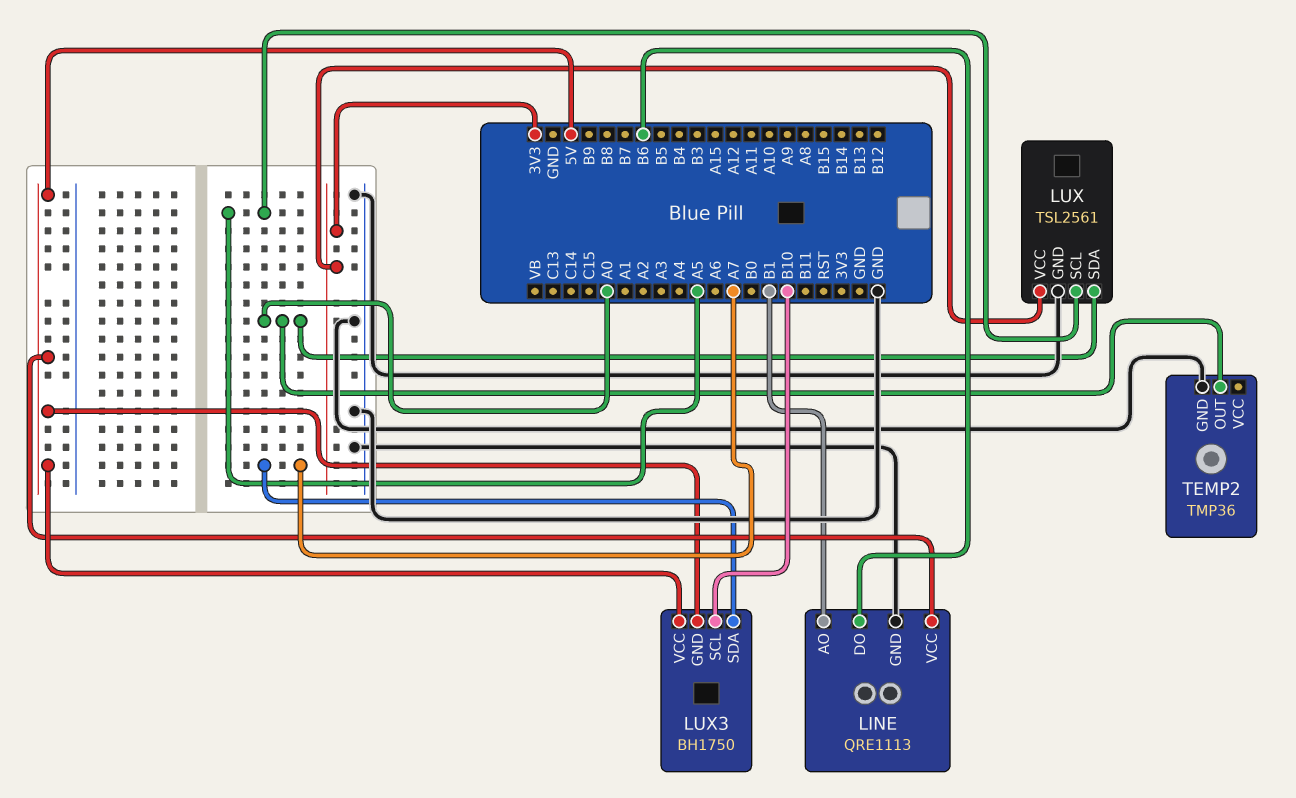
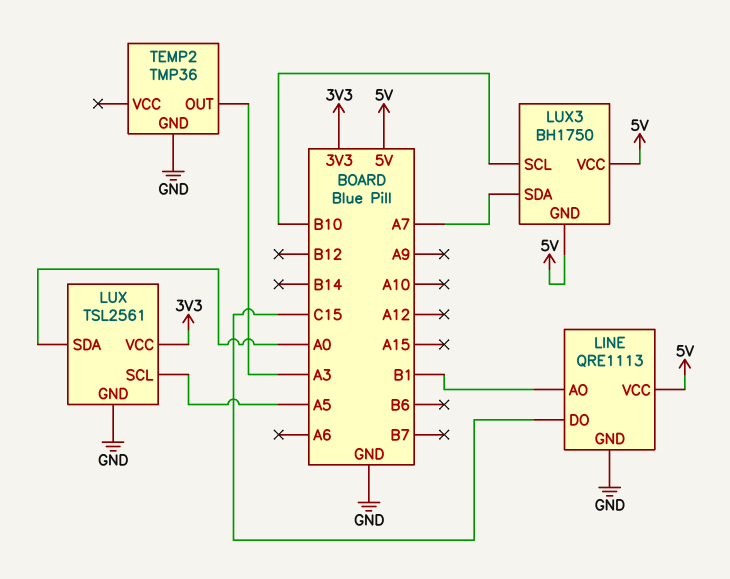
LINE pin DO: B6 -> C15
TEMP2 pin OUT: A0 -> A3

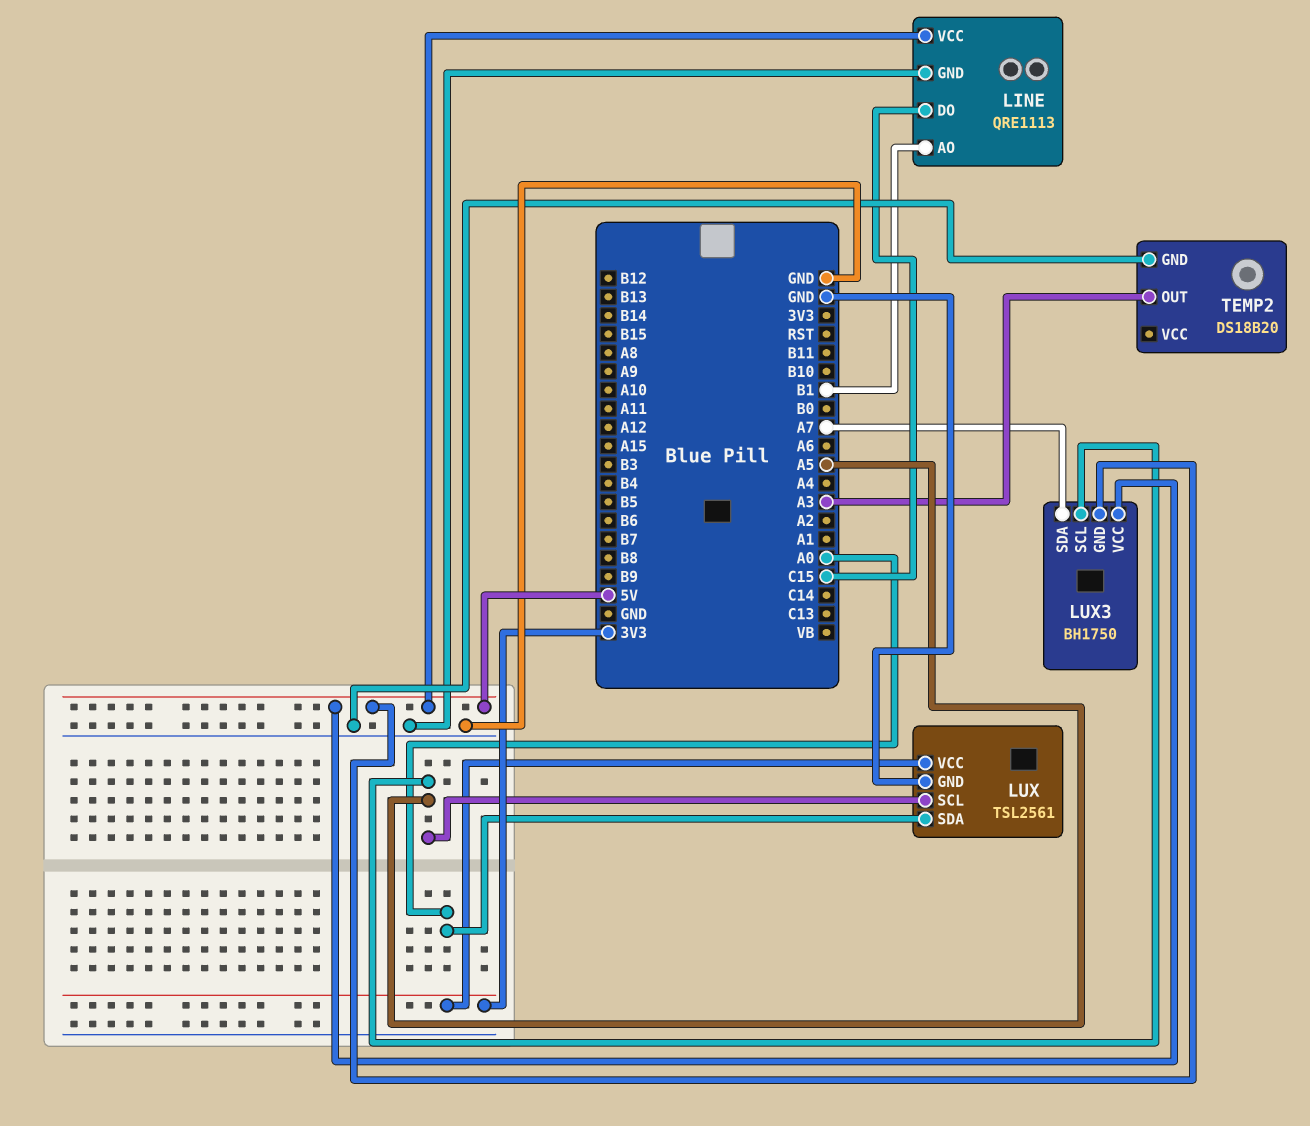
LUX3 pin SCL: B10 -> A5
TEMP2: TMP36 -> DS18B20

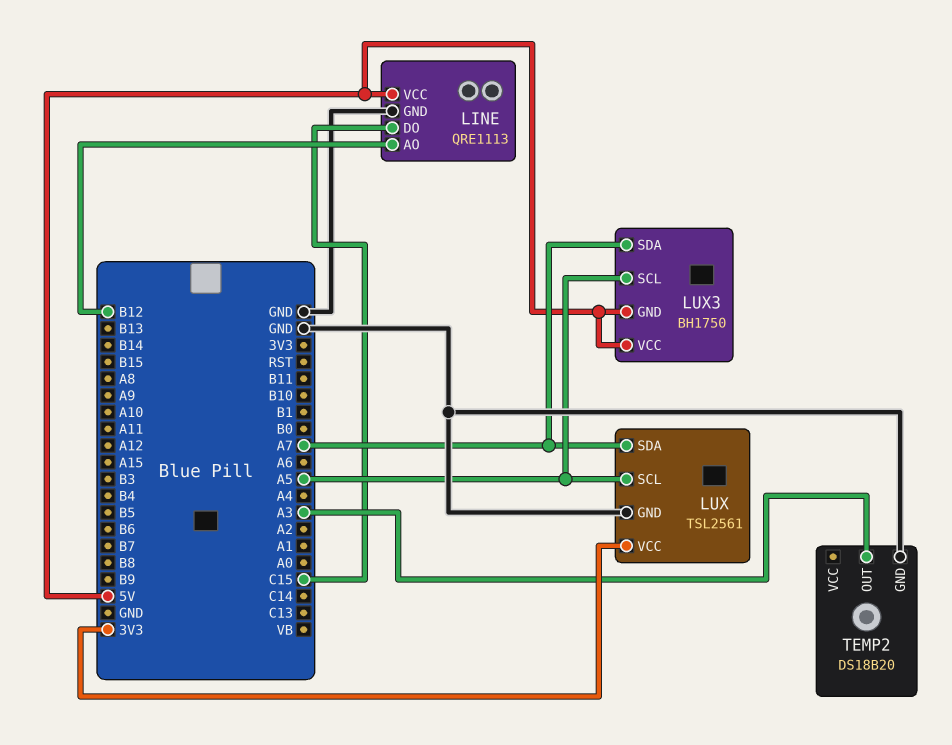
LINE pin AO: B1 -> B12
LUX pin SDA: A0 -> A7

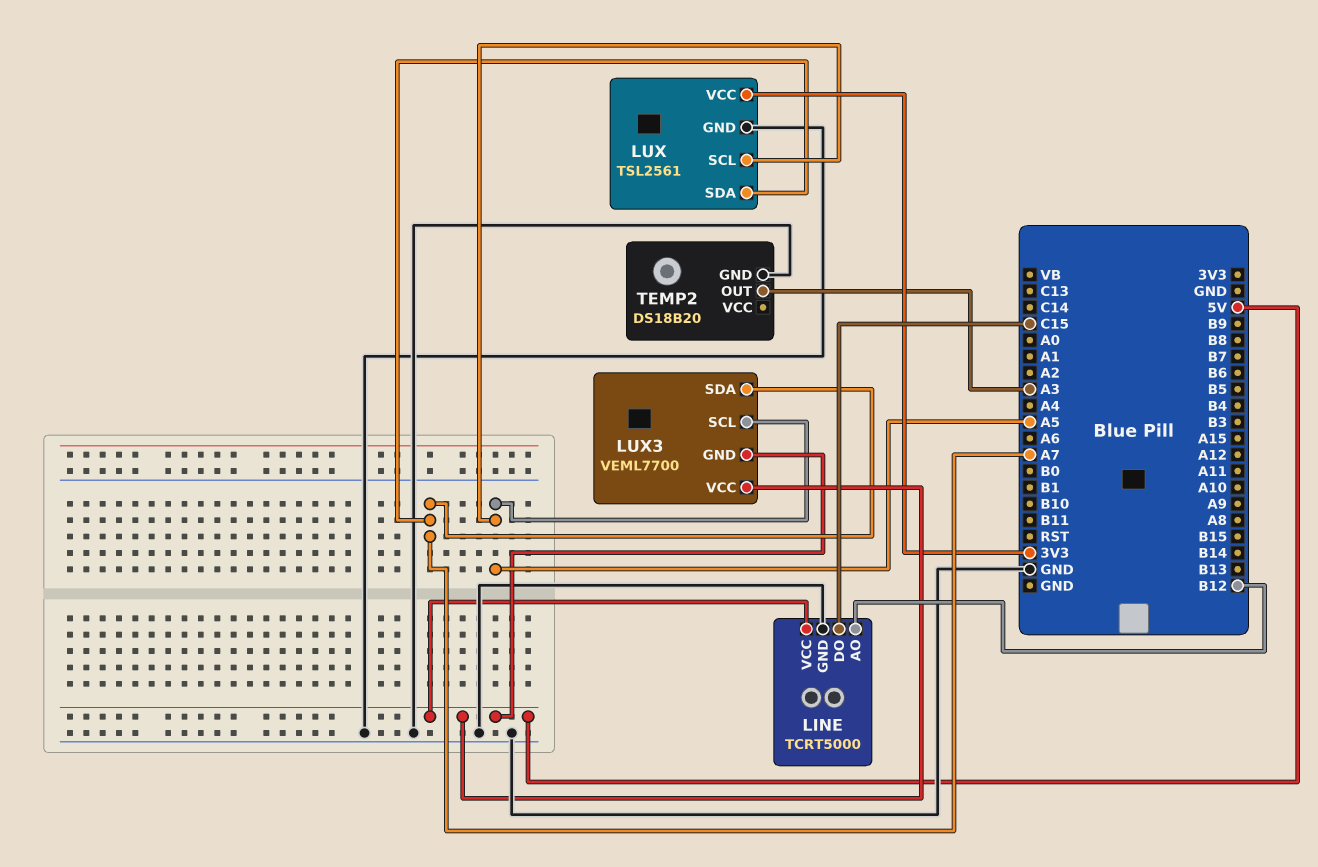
LINE: QRE1113 -> TCRT5000
LUX3: BH1750 -> VEML7700

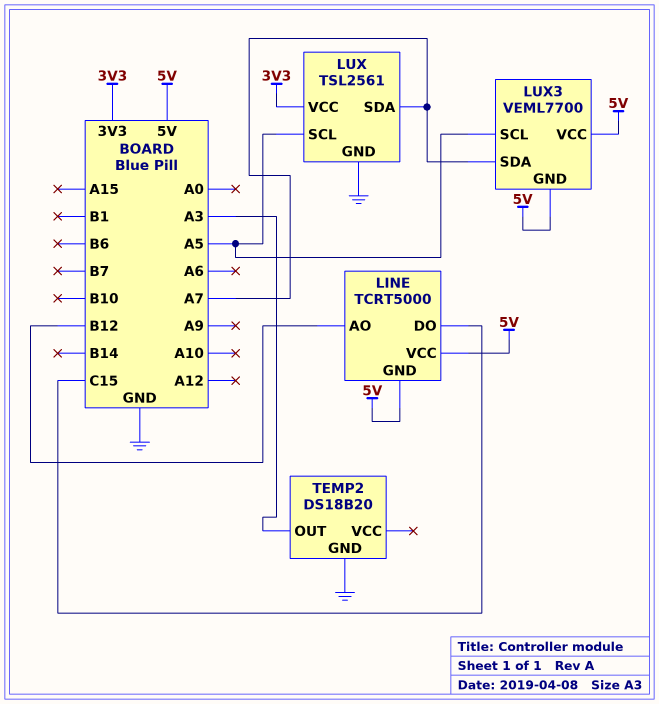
LINE pin GND: GND -> 5V

